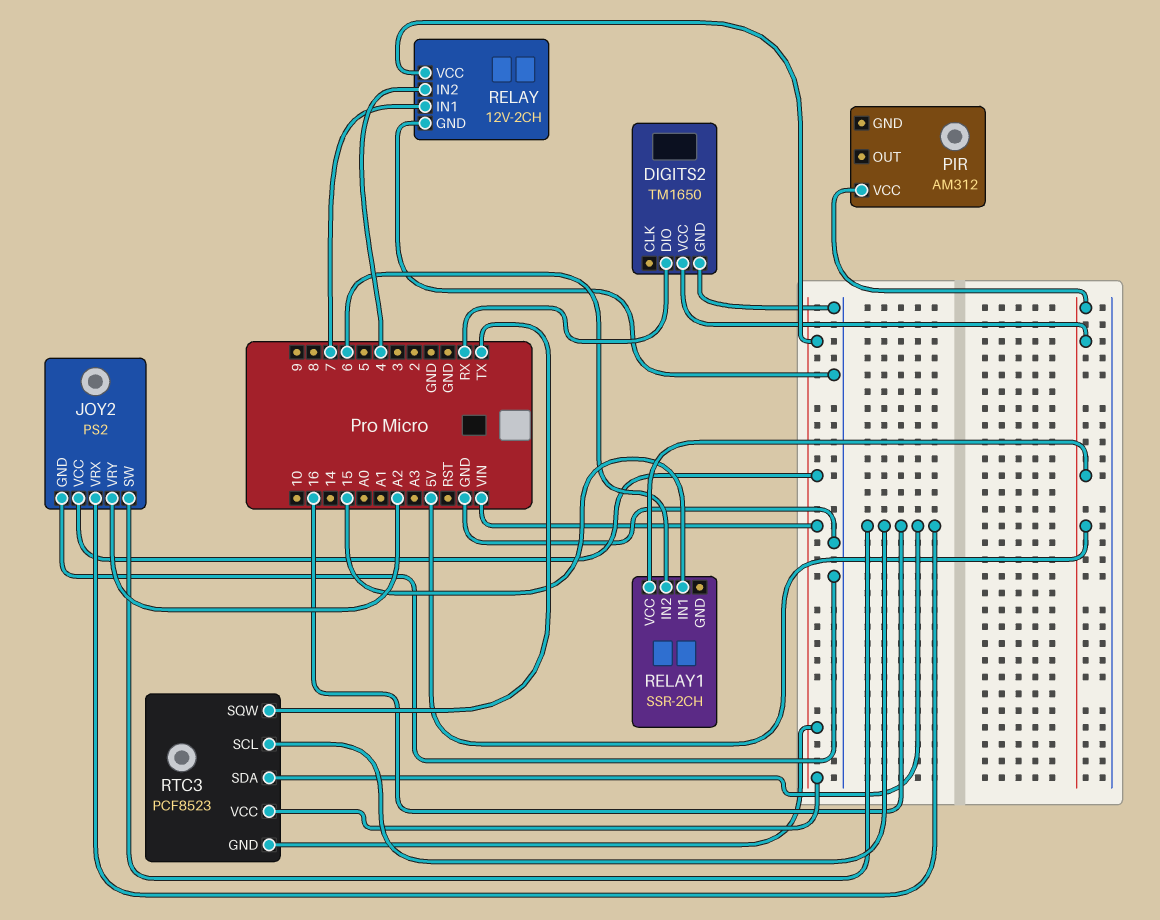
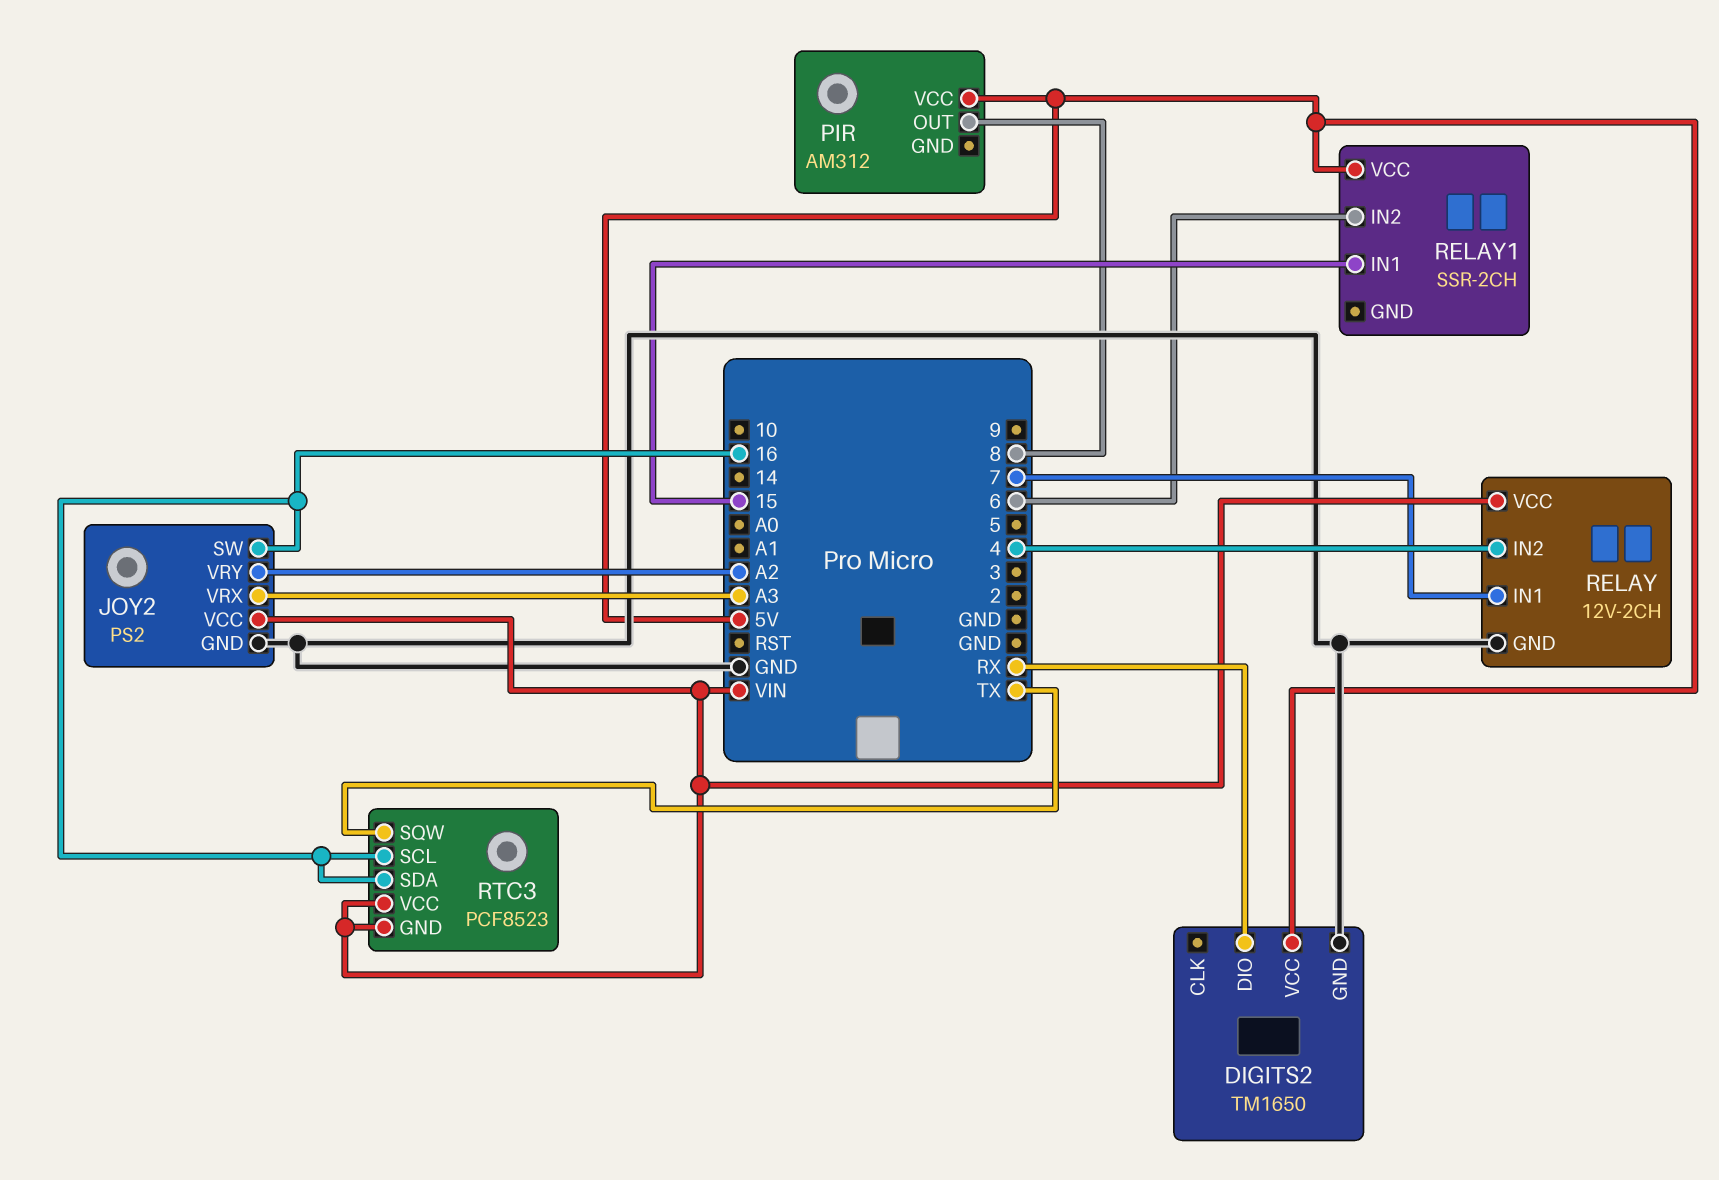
JOY2 pin VRX: 16 -> A3
PIR pin OUT: none -> 8

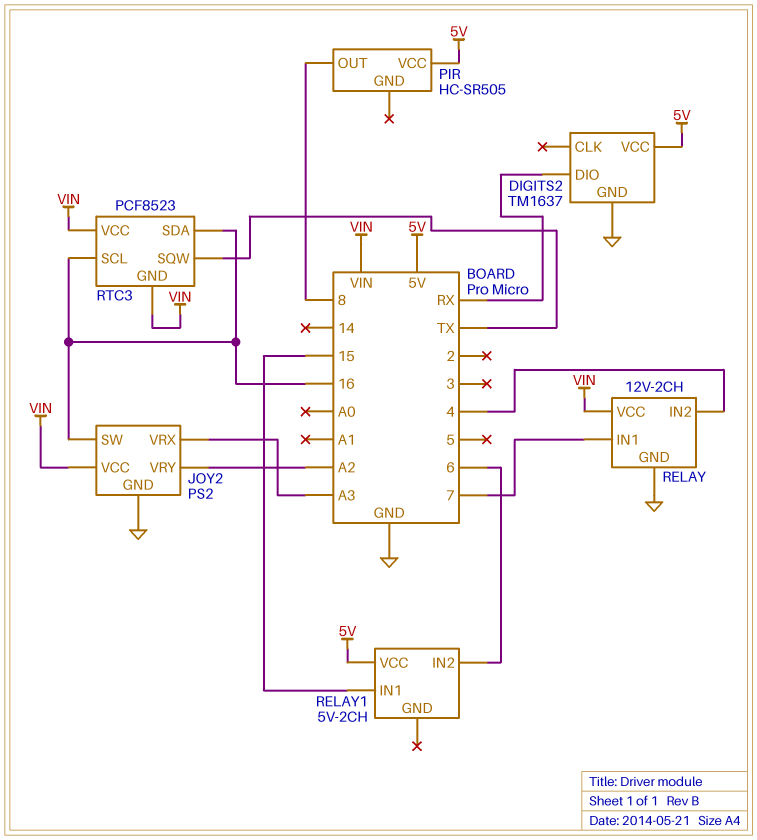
DIGITS2: TM1650 -> TM1637
PIR: AM312 -> HC-SR505
RELAY1: SSR-2CH -> 5V-2CH

